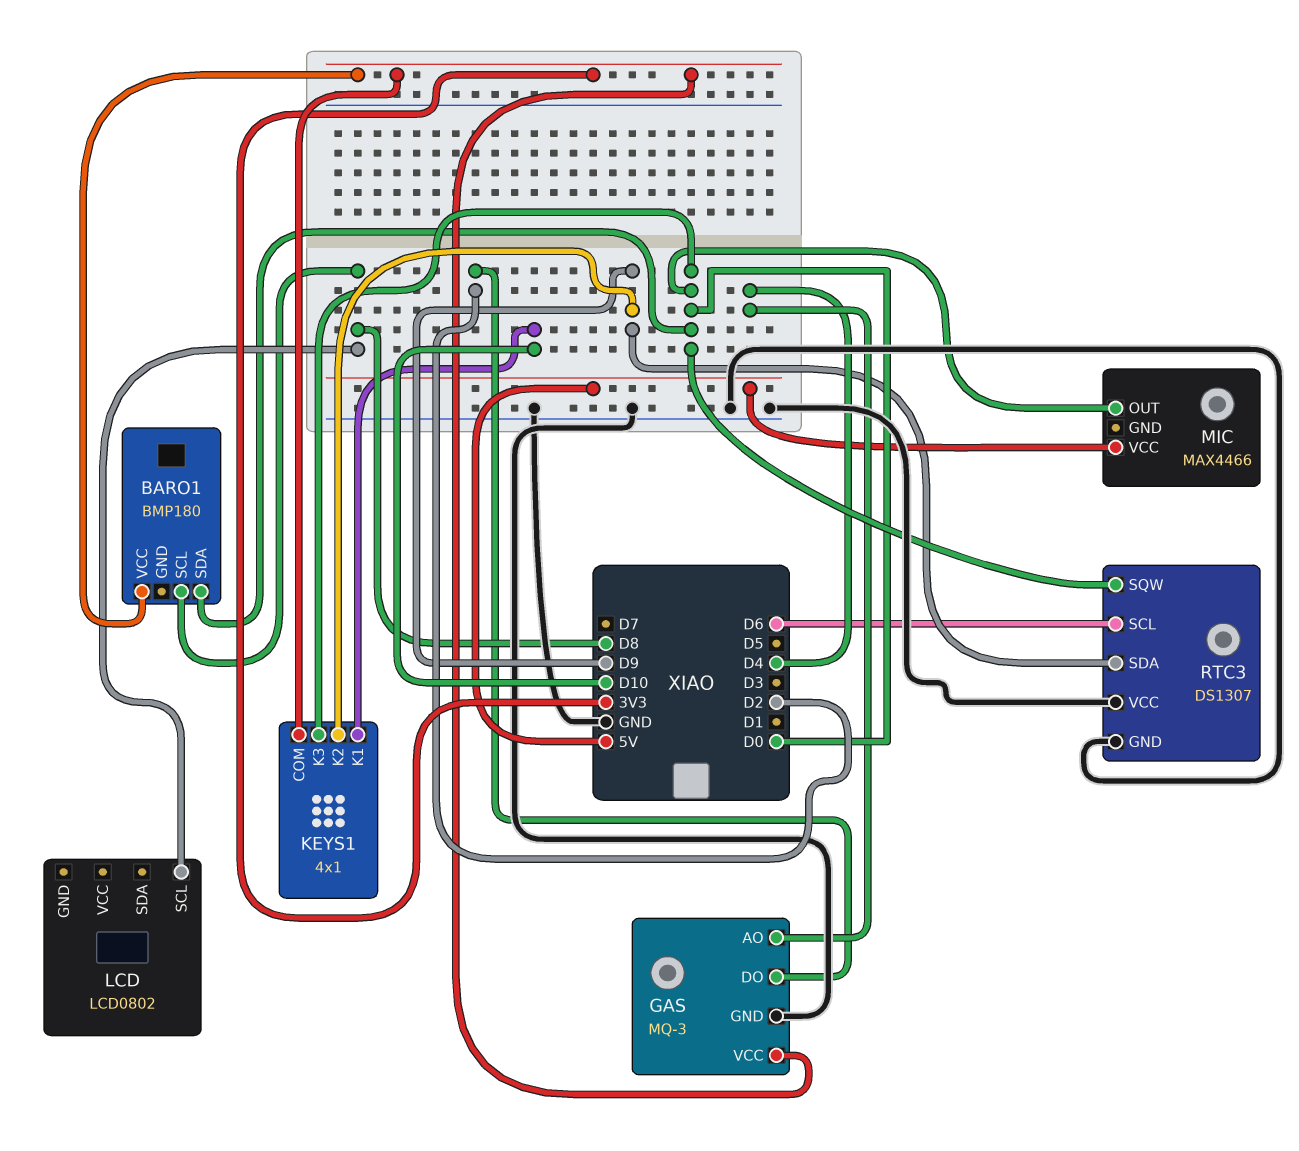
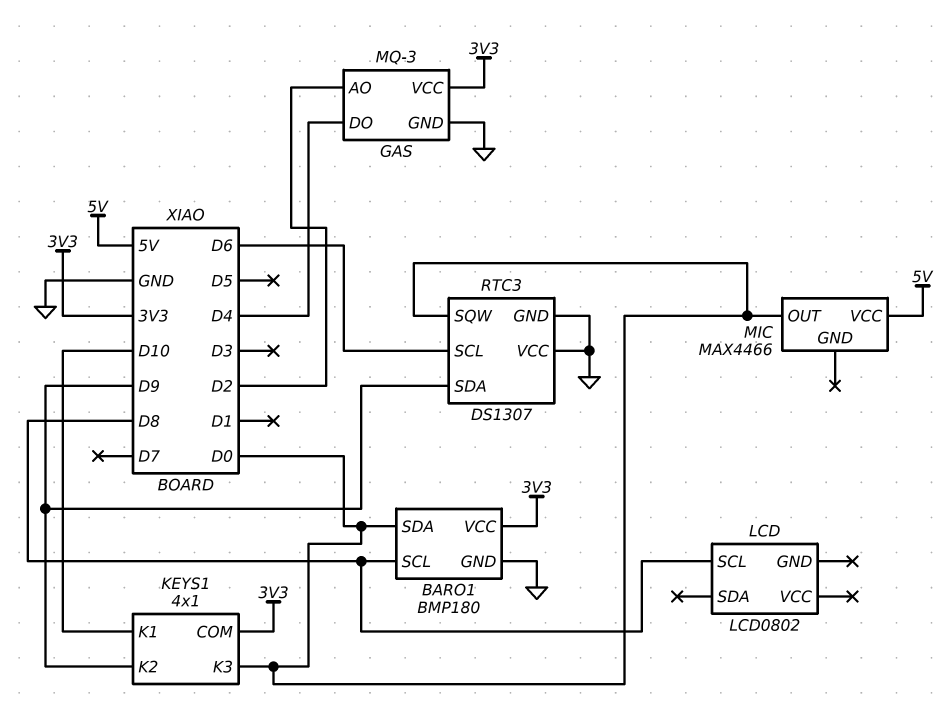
BARO1 pin GND: none -> GND
GAS pin AO: D4 -> D2
GAS pin DO: D2 -> D4

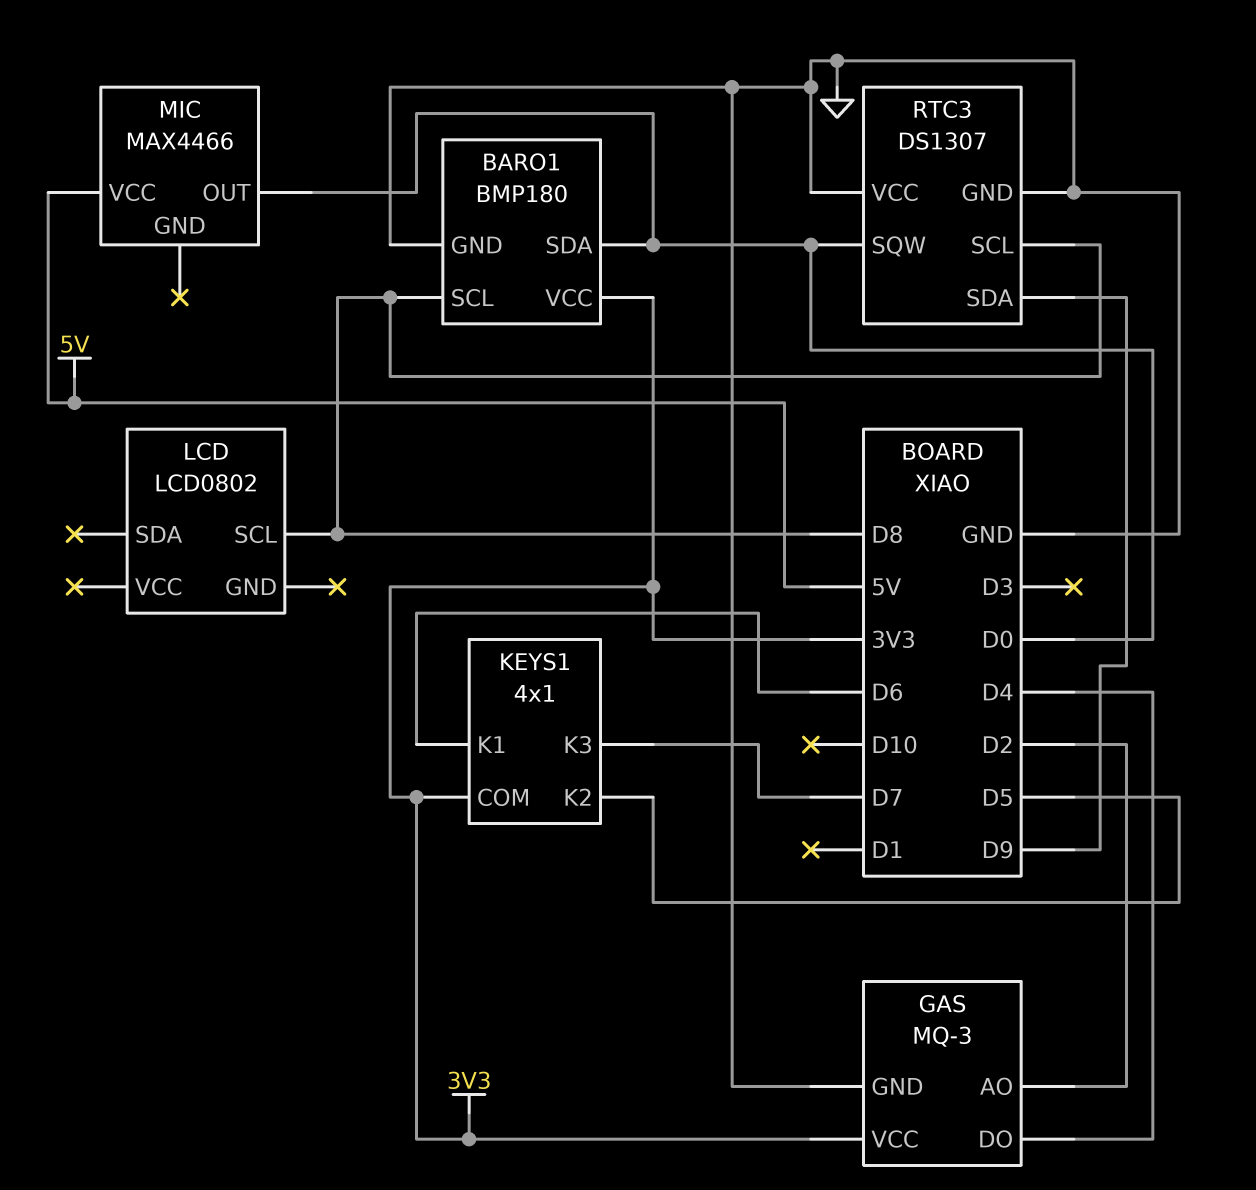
KEYS1 pin K1: D10 -> D6
KEYS1 pin K2: D9 -> D5
KEYS1 pin K3: D0 -> D7
RTC3 pin SCL: D6 -> D8

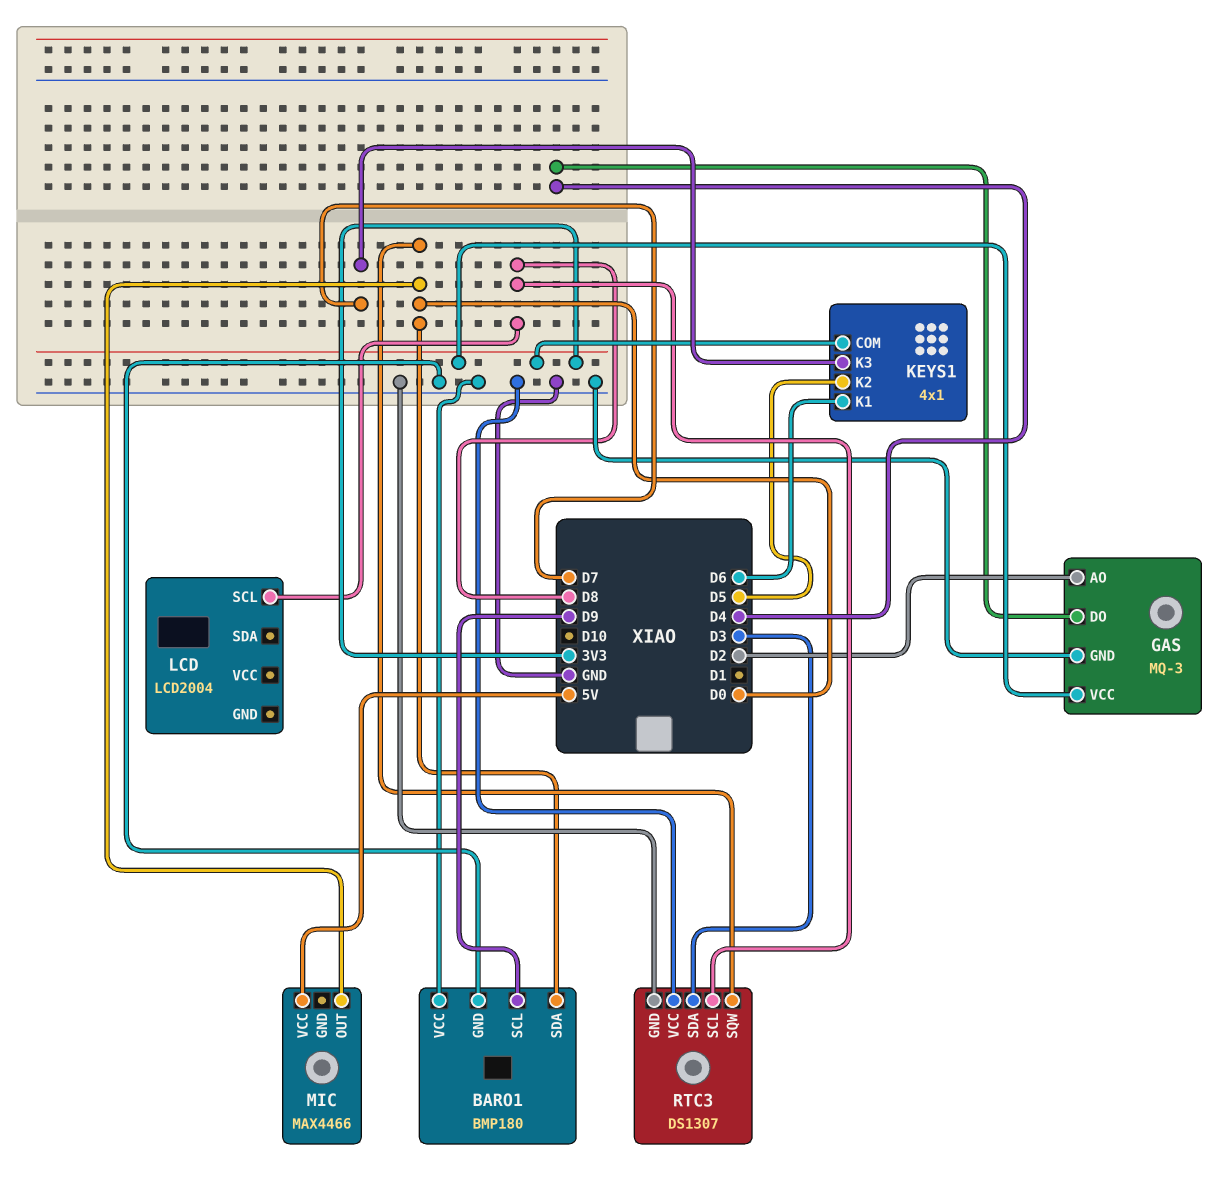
BARO1 pin SCL: D8 -> D9
BARO1 pin VCC: 3V3 -> GND
LCD: LCD0802 -> LCD2004
RTC3 pin SDA: D9 -> D3

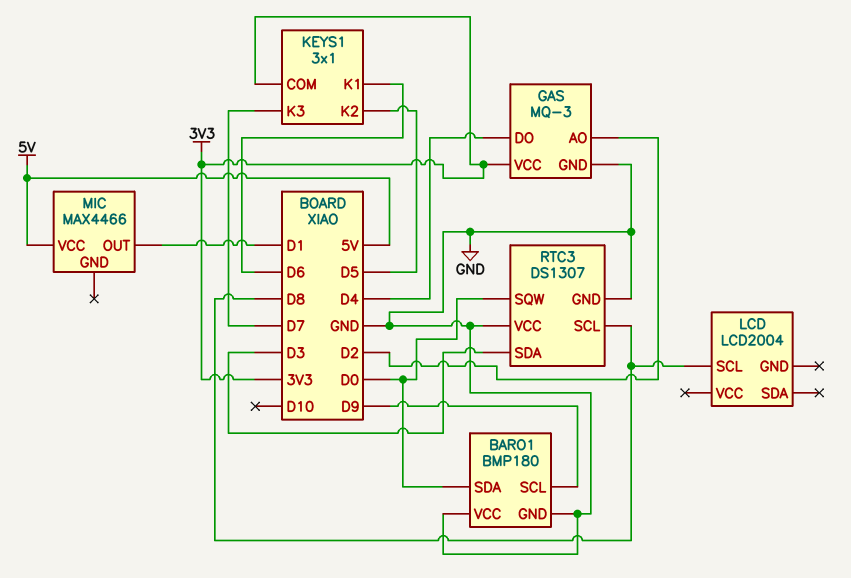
KEYS1: 4x1 -> 3x1
MIC pin OUT: D0 -> D1

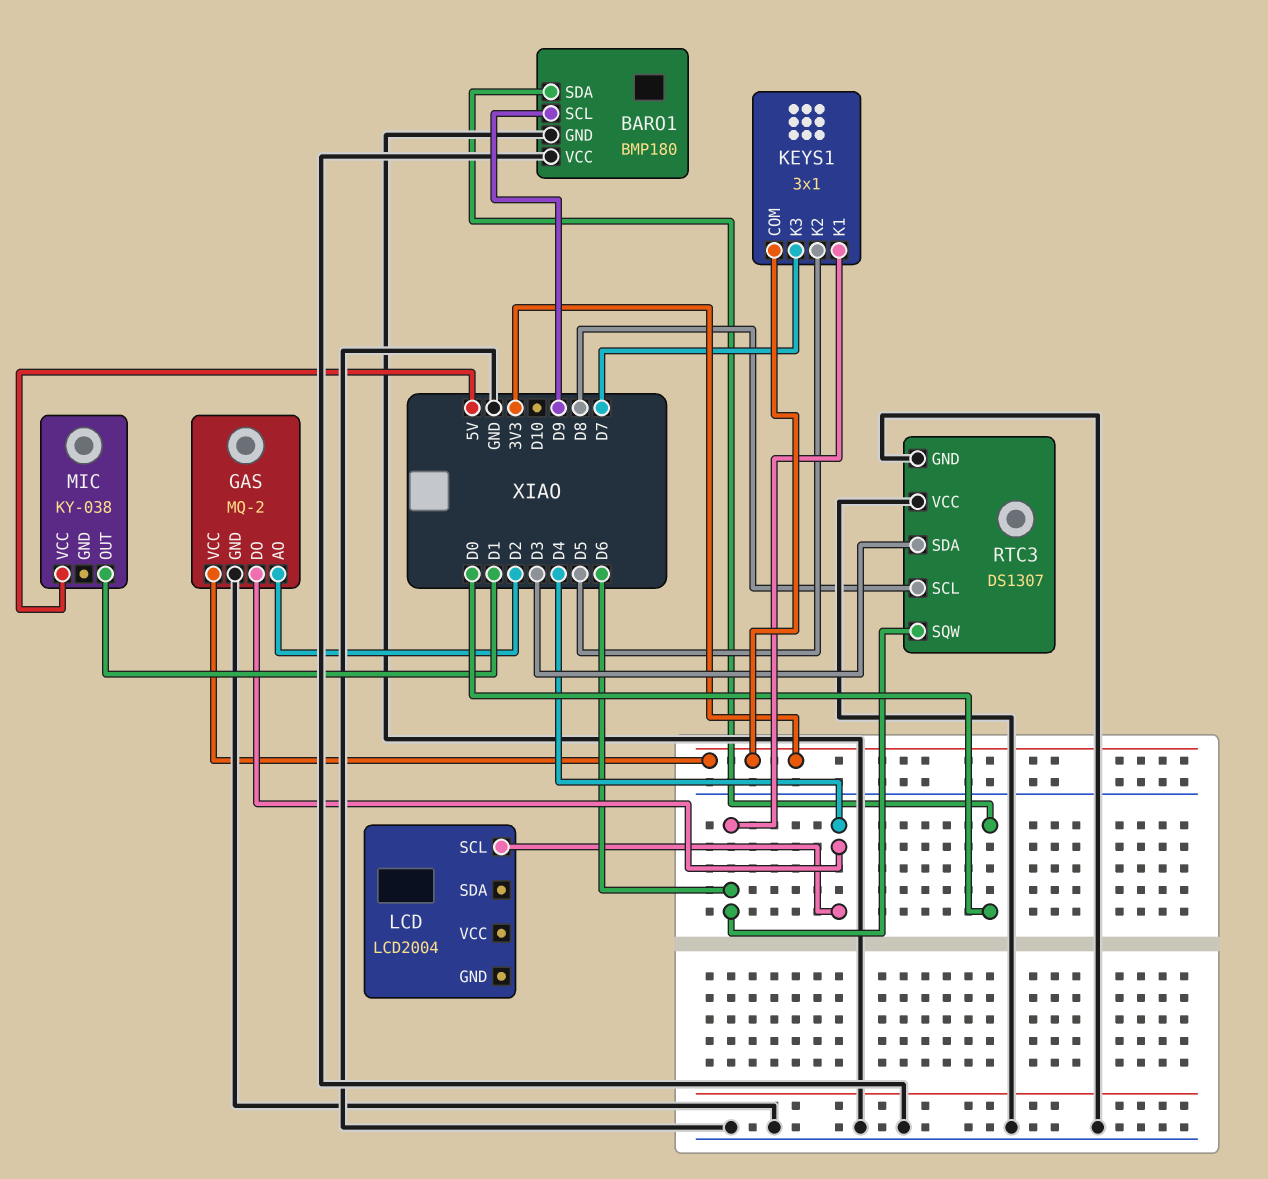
GAS: MQ-3 -> MQ-2
LCD pin SCL: D8 -> D4
MIC: MAX4466 -> KY-038
RTC3 pin SQW: D0 -> D6

